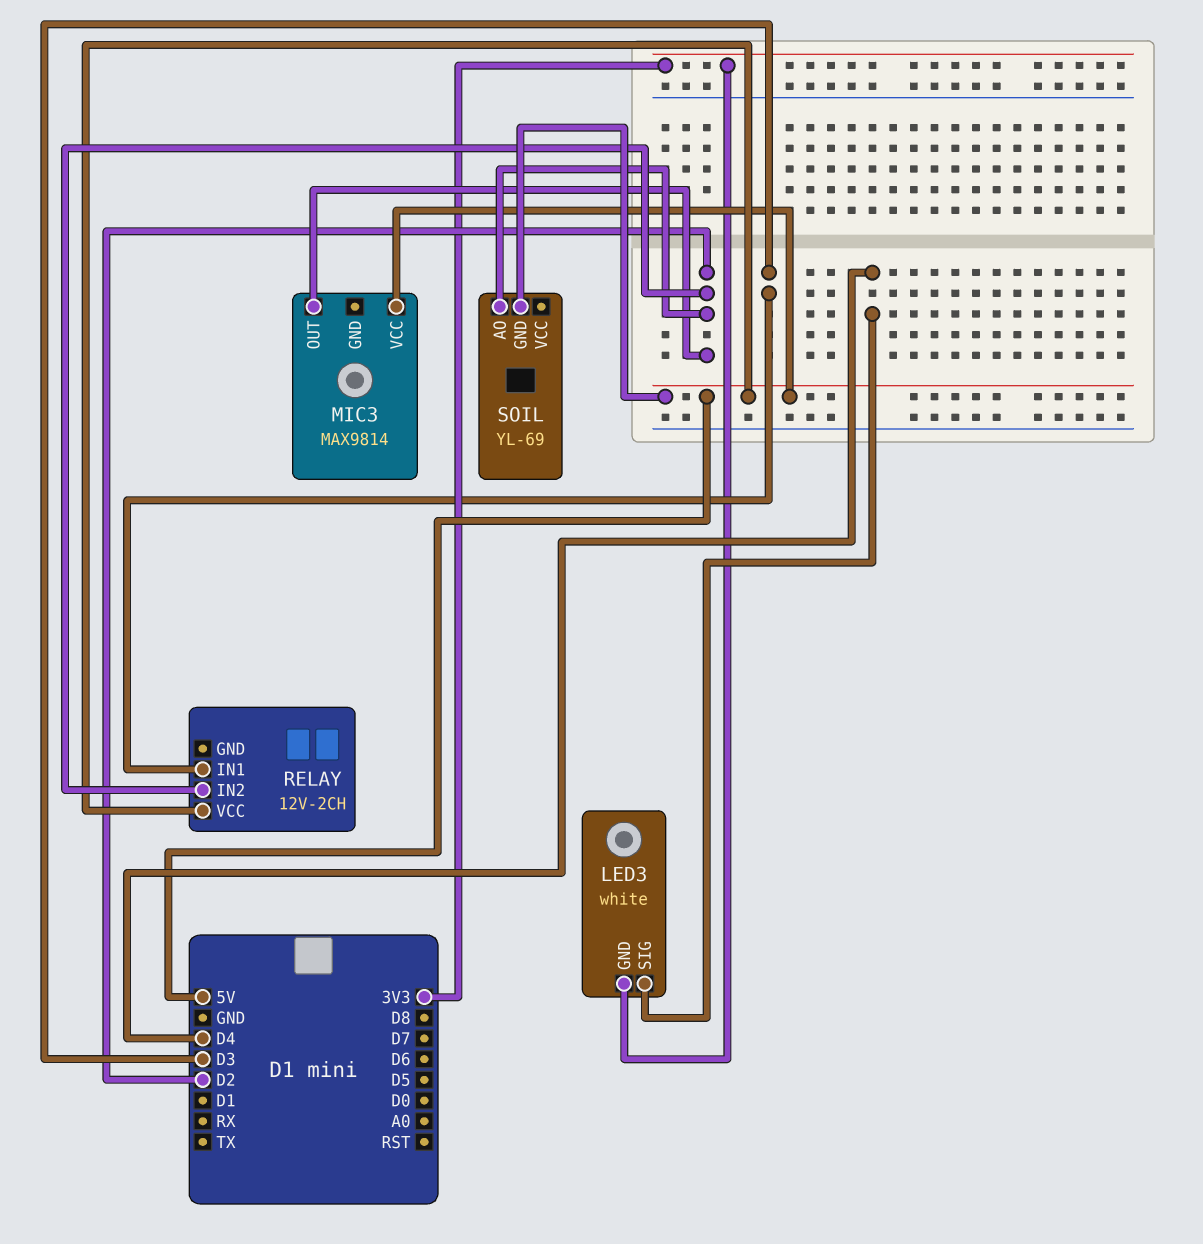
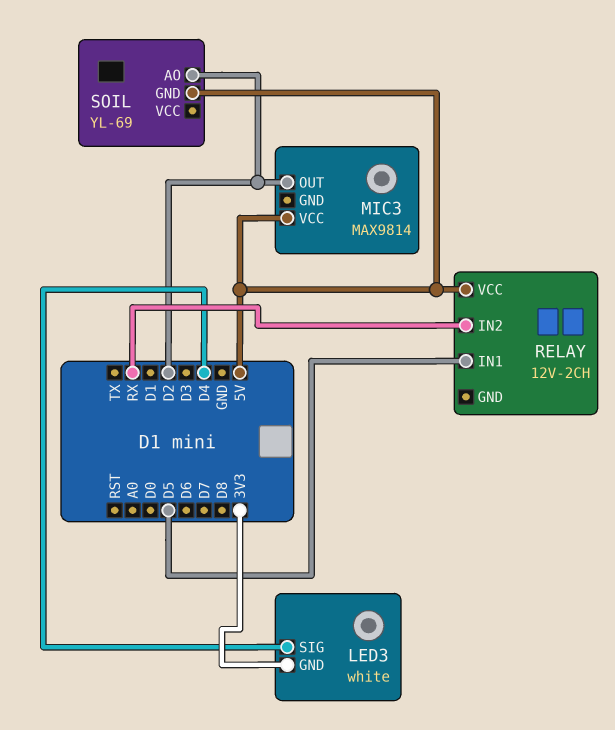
RELAY pin IN1: D3 -> D5
RELAY pin IN2: D2 -> RX

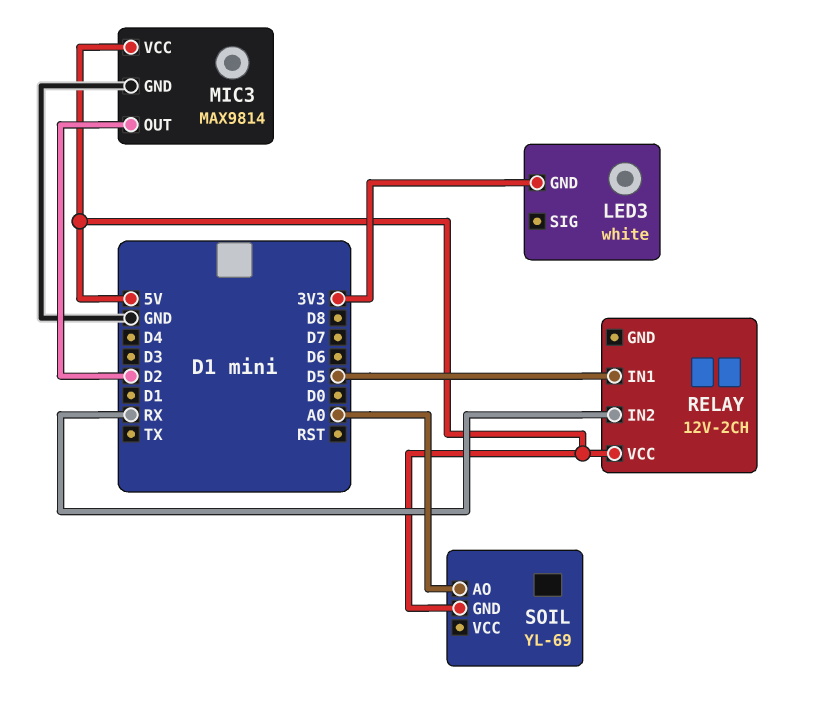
LED3 pin SIG: D4 -> none
MIC3 pin GND: none -> GND
SOIL pin AO: D2 -> A0

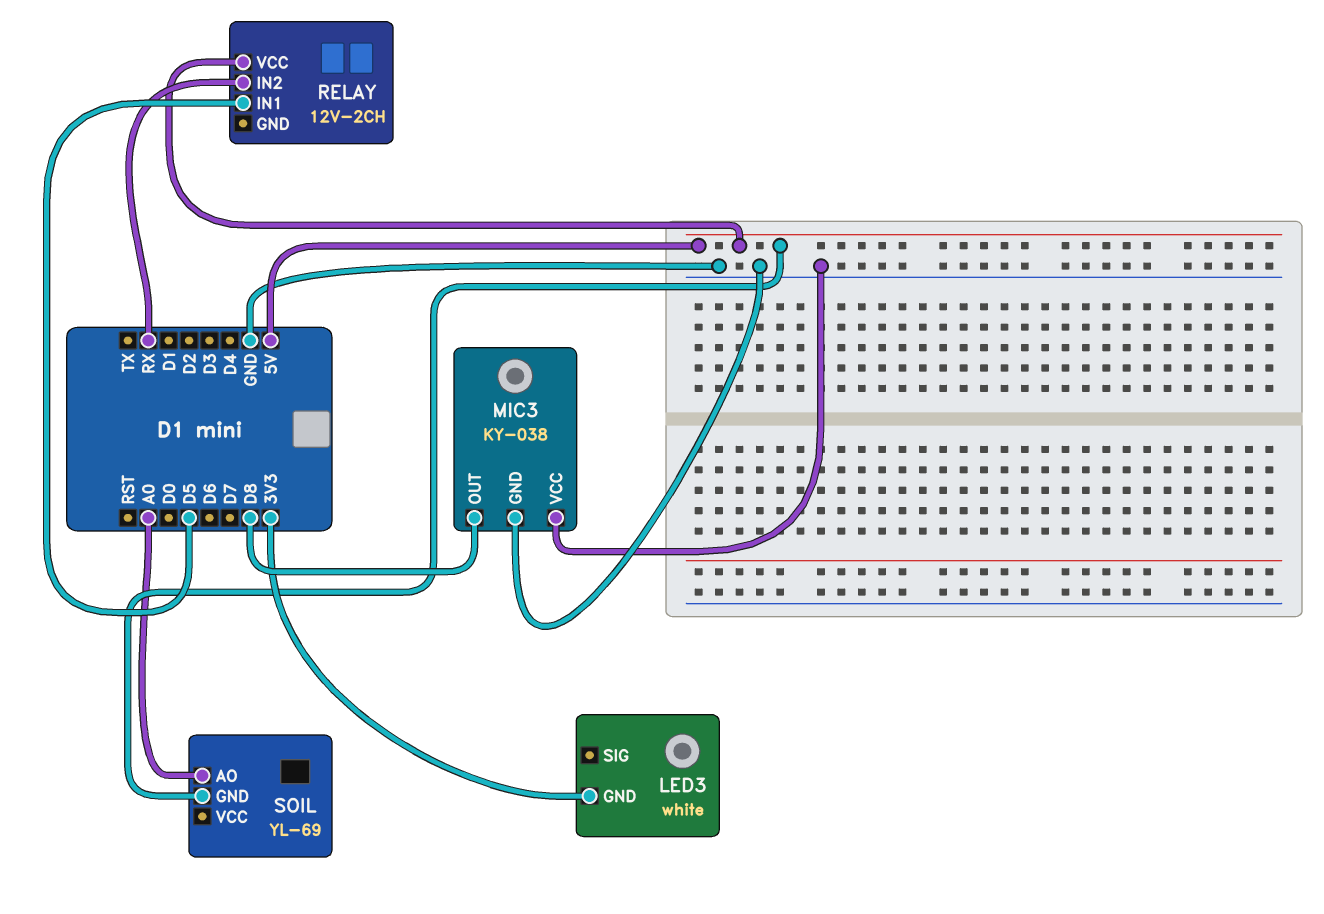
MIC3: MAX9814 -> KY-038
MIC3 pin OUT: D2 -> D8
MIC3 pin VCC: 5V -> GND

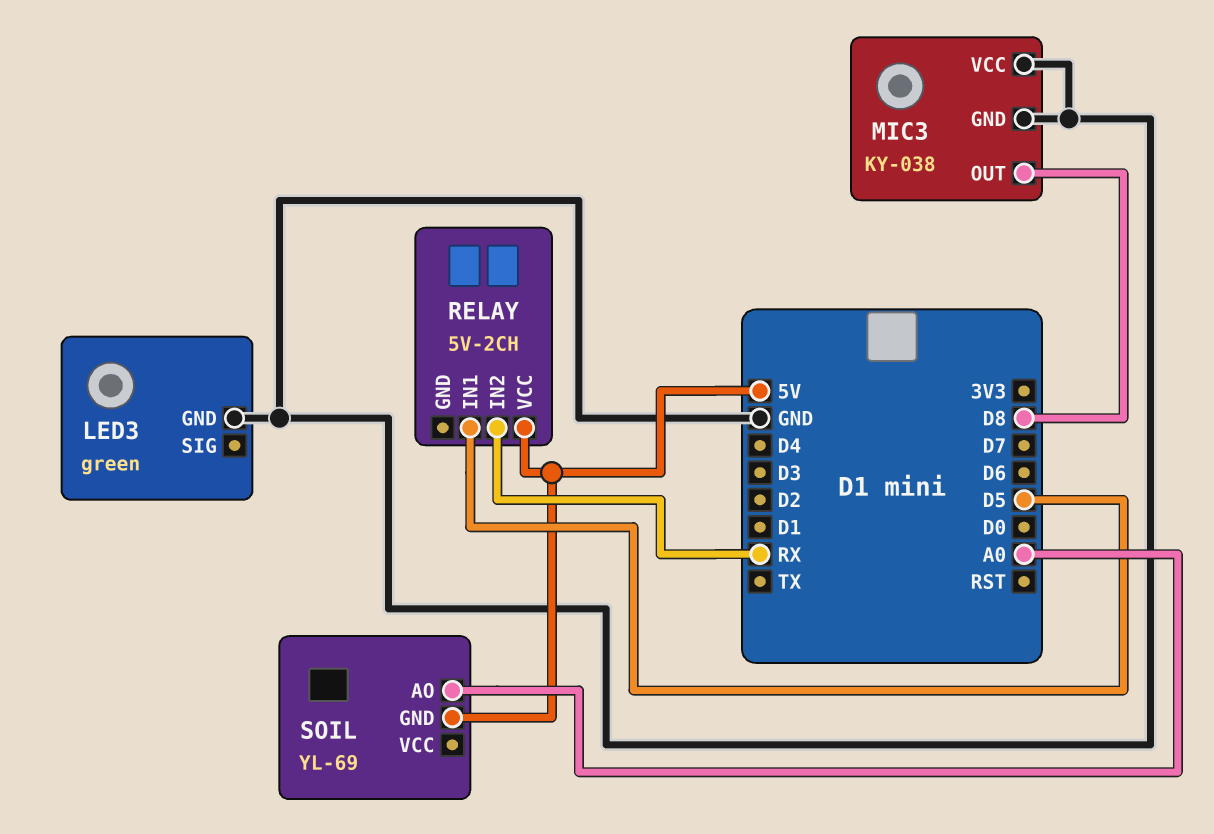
LED3: white -> green
LED3 pin GND: 3V3 -> GND
RELAY: 12V-2CH -> 5V-2CH

